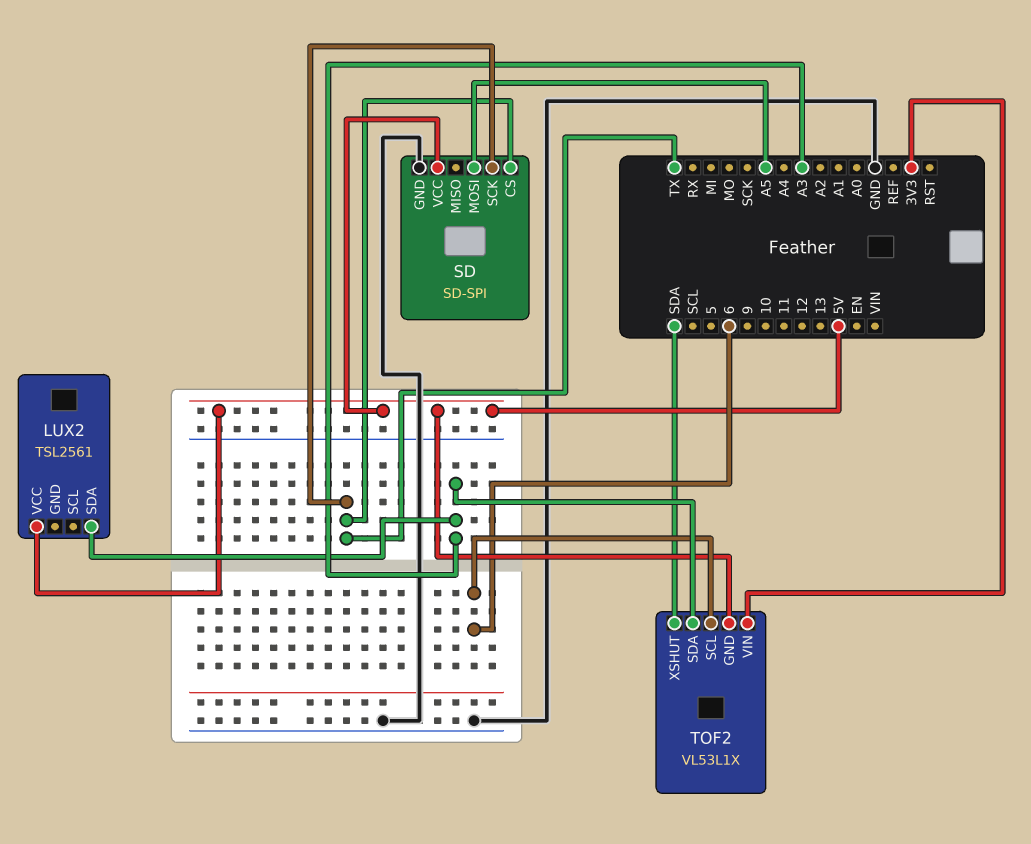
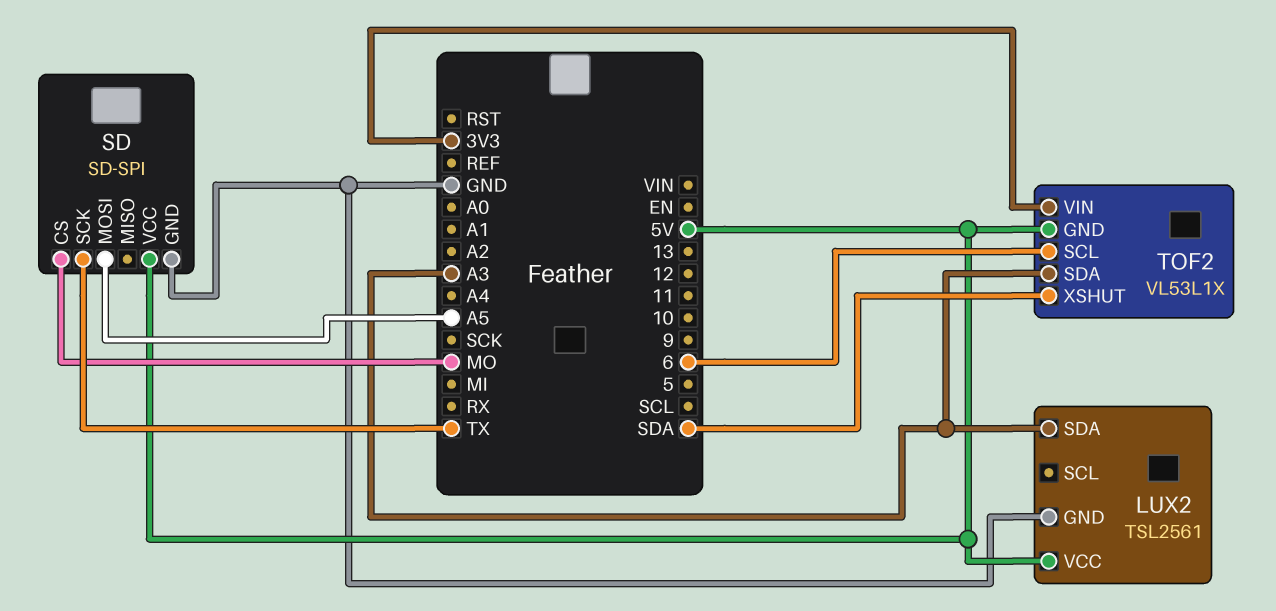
LUX2 pin GND: none -> GND
SD pin CS: TX -> MO

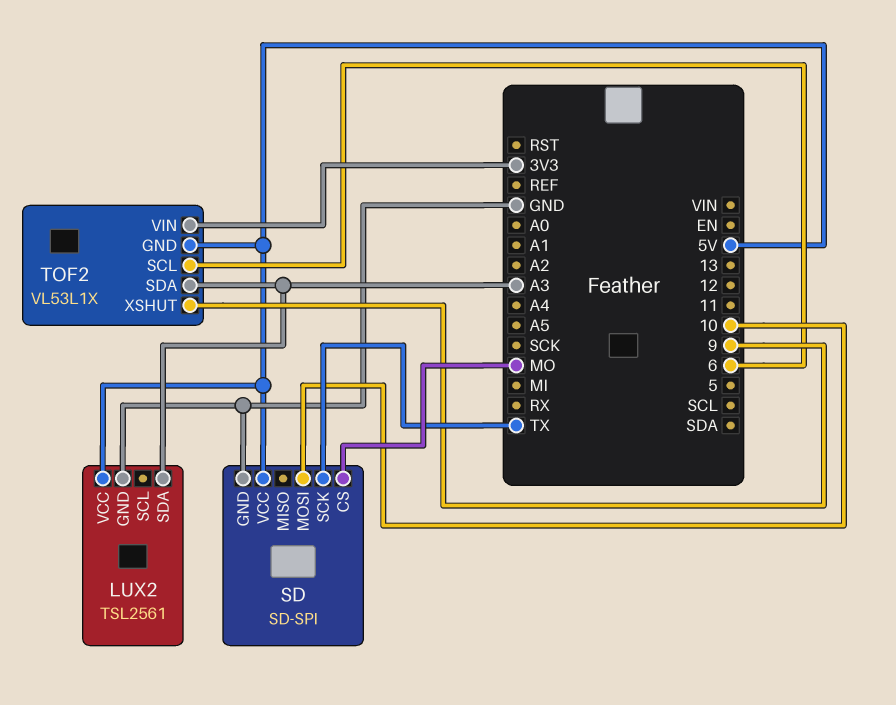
SD pin MOSI: A5 -> 10
TOF2 pin XSHUT: SDA -> 9

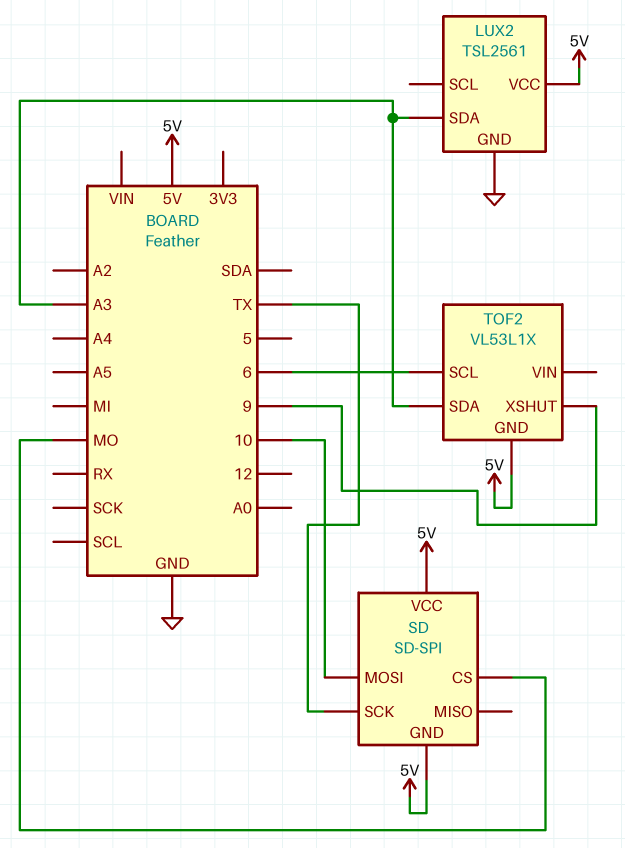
SD pin GND: GND -> 5V
TOF2 pin VIN: 3V3 -> none

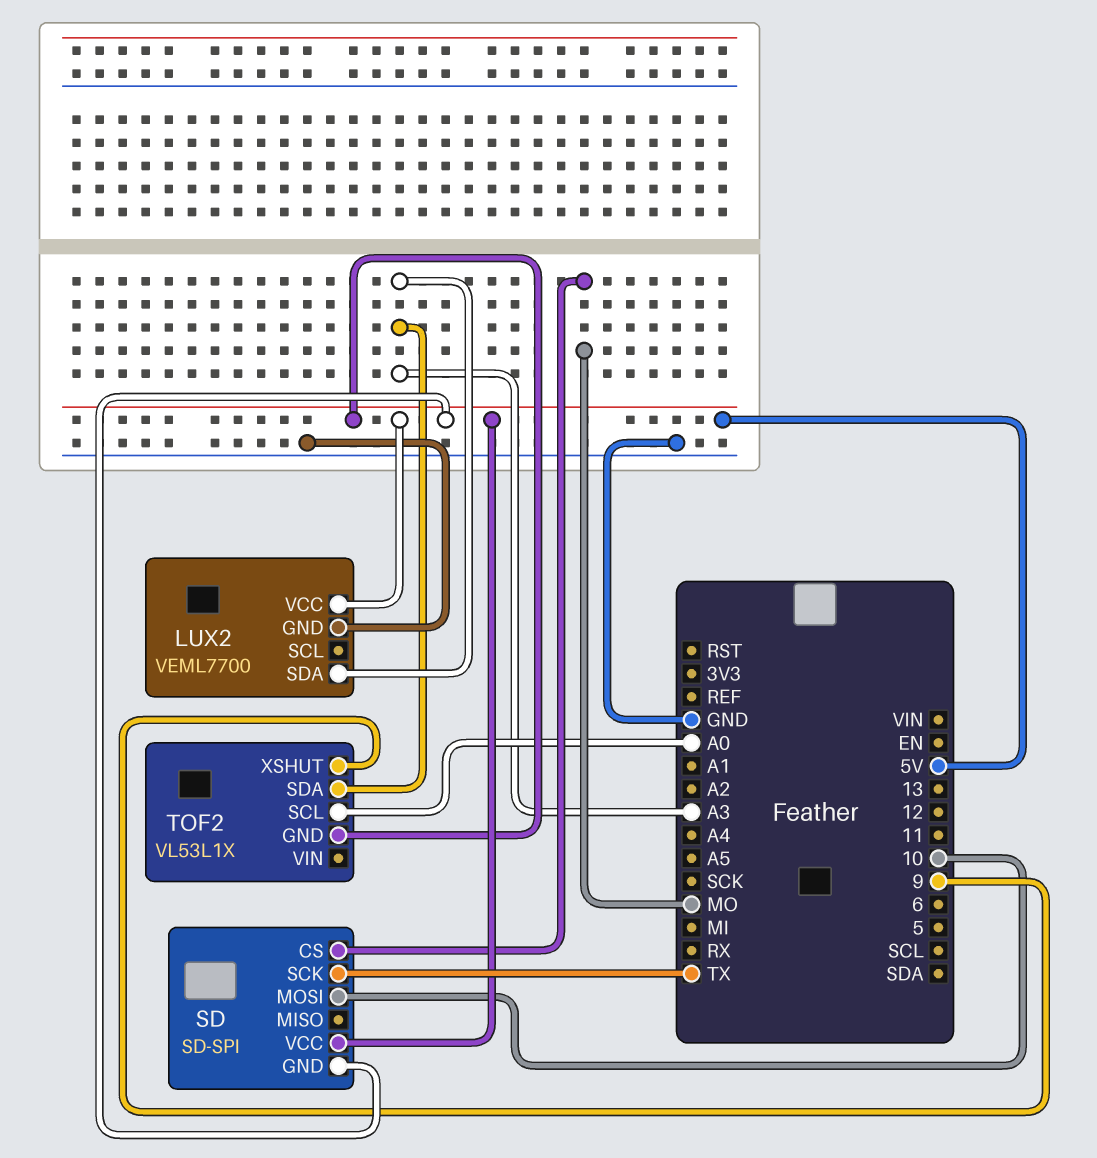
LUX2: TSL2561 -> VEML7700
TOF2 pin SCL: 6 -> A0

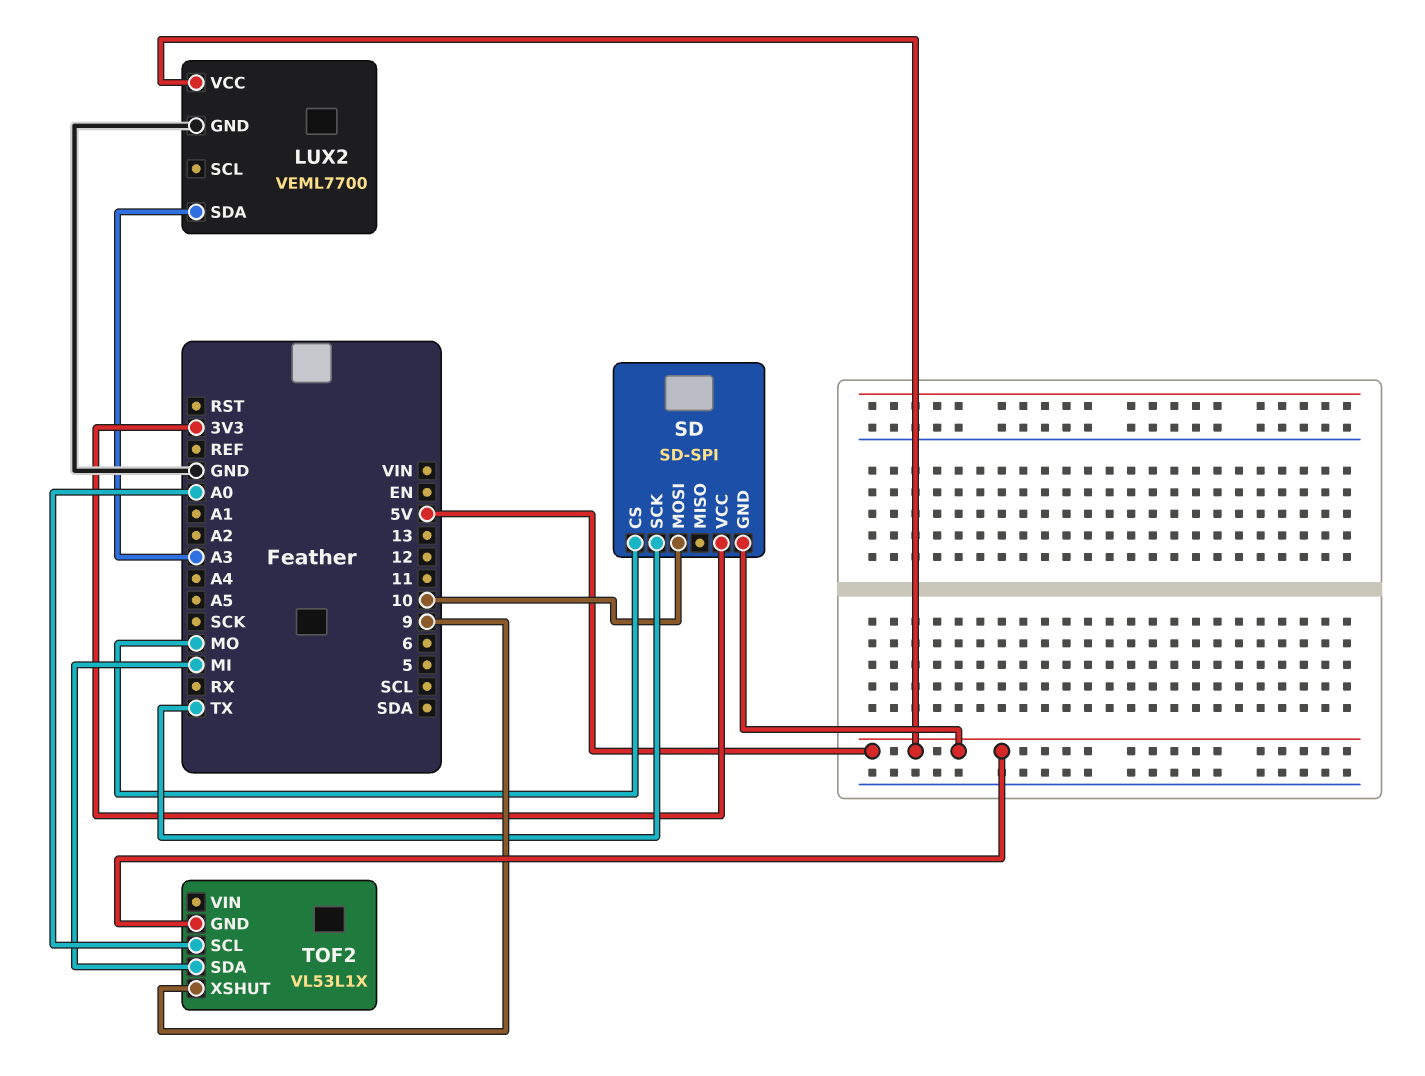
SD pin VCC: 5V -> 3V3
TOF2 pin SDA: A3 -> MI

